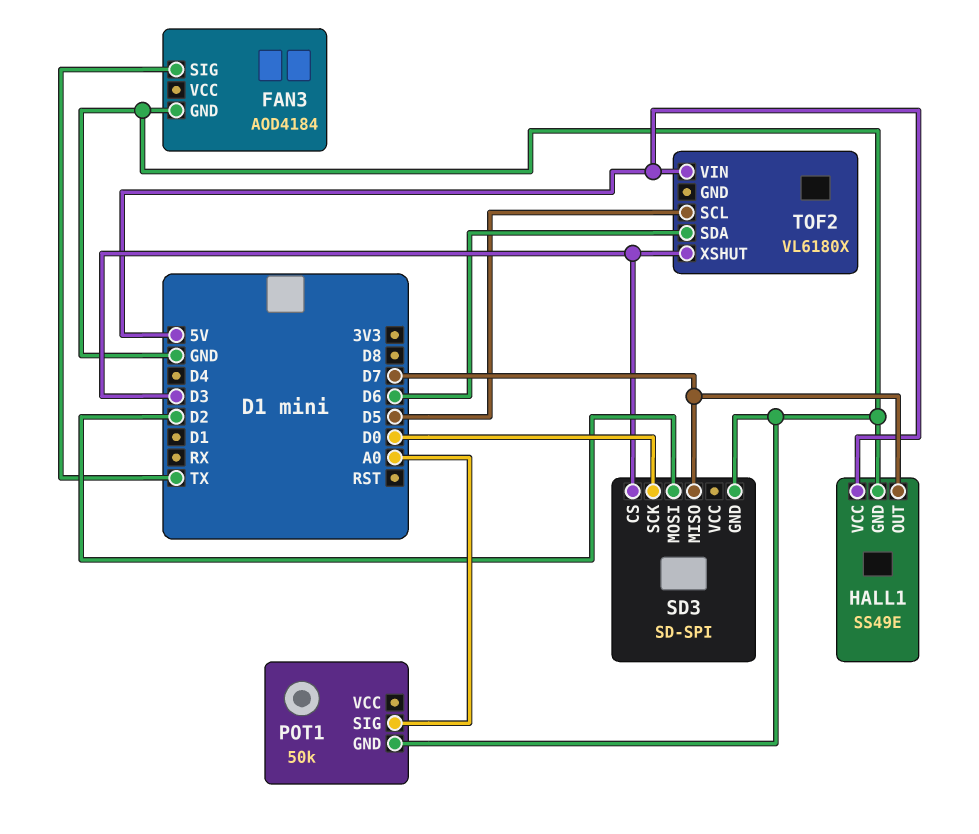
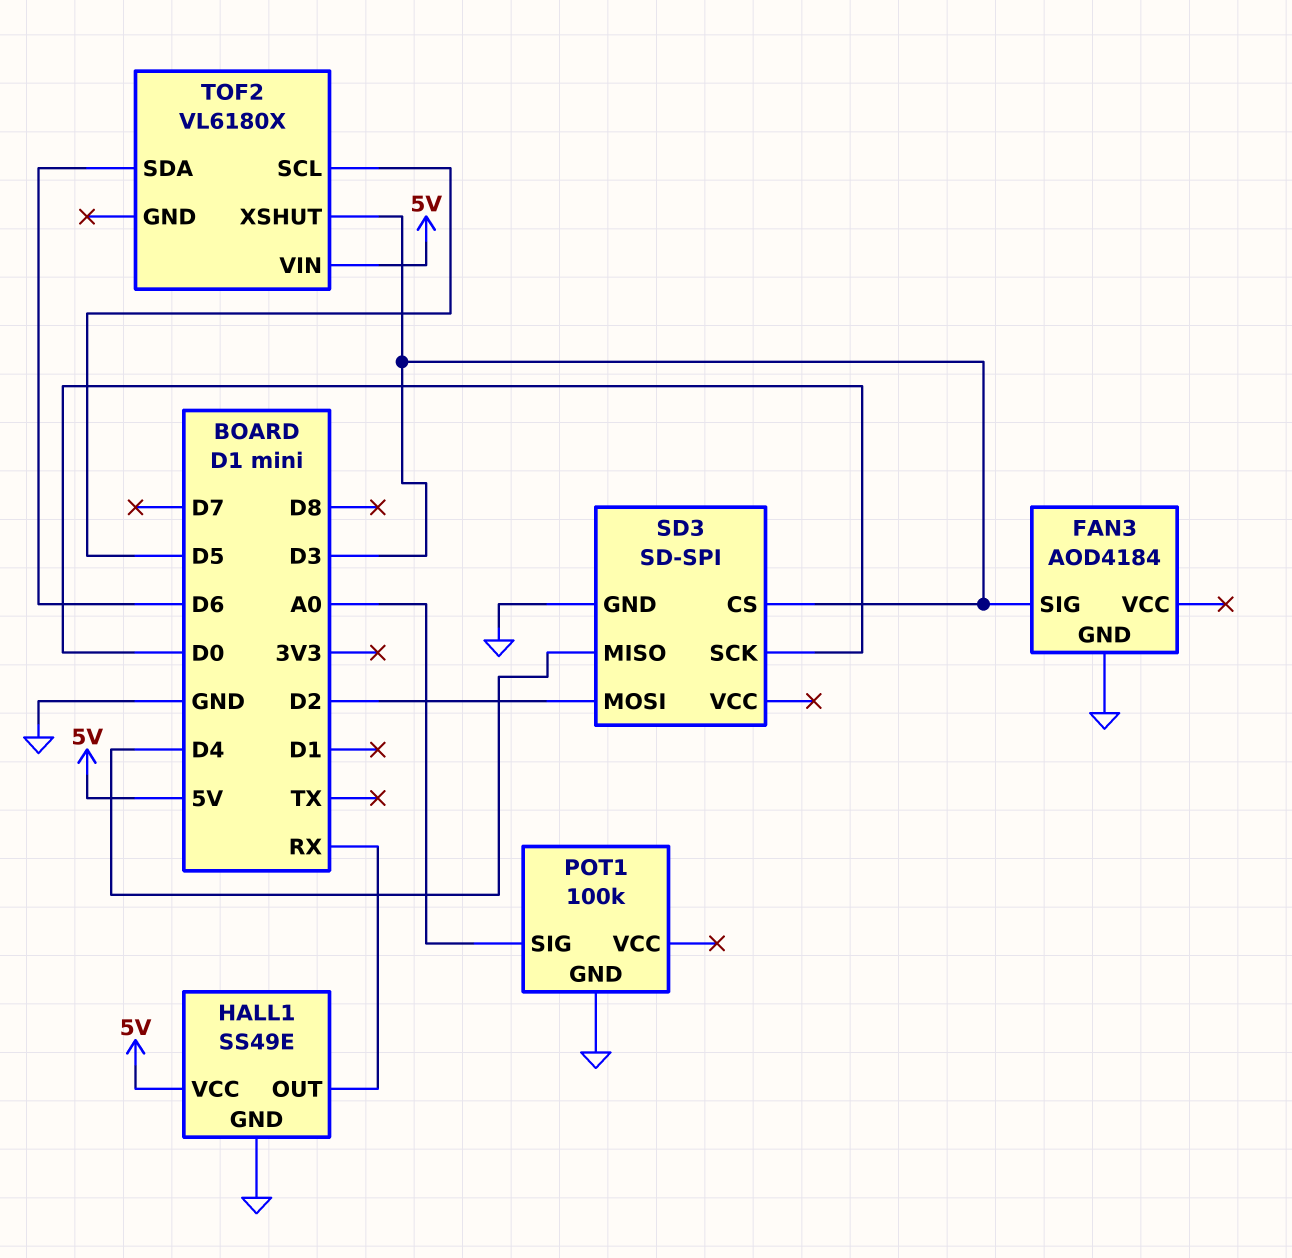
FAN3 pin SIG: TX -> D3
HALL1 pin OUT: D7 -> RX
POT1: 50k -> 100k
SD3 pin MISO: D7 -> D4

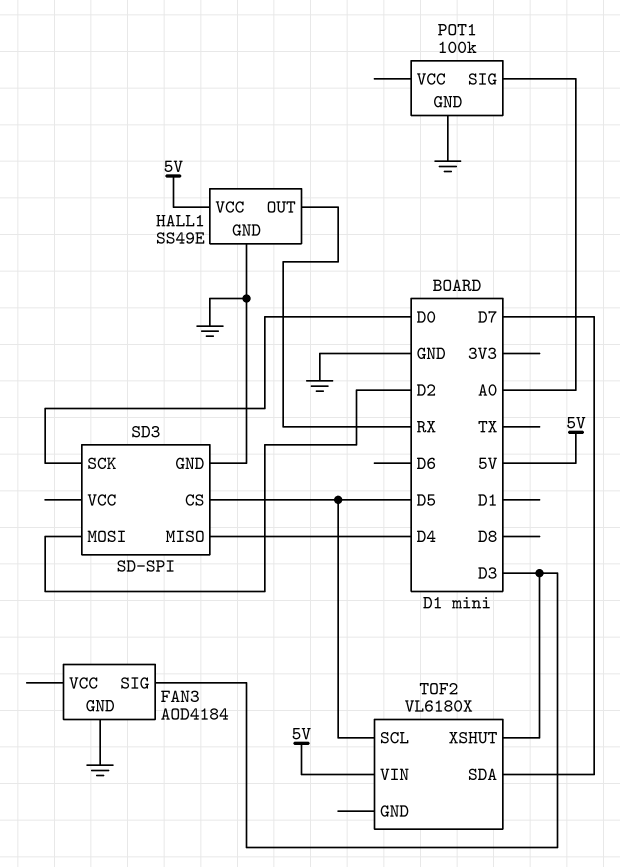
SD3 pin CS: D3 -> D5
TOF2 pin SDA: D6 -> D7

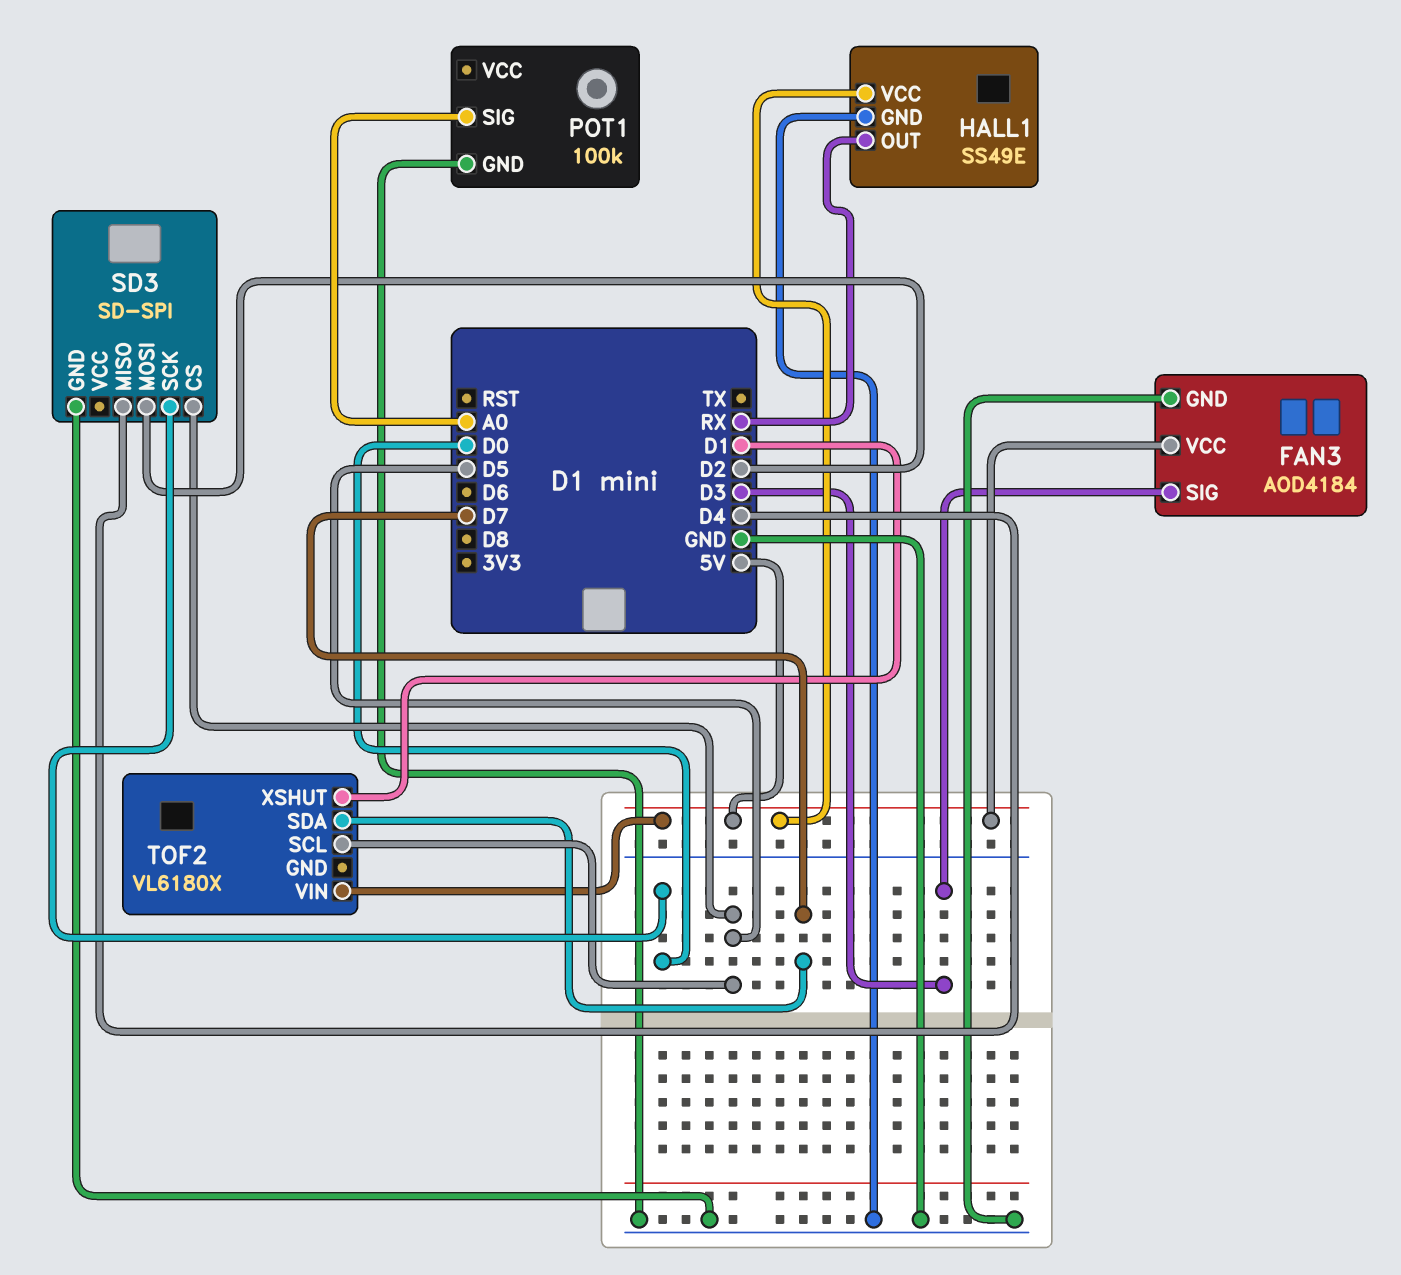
FAN3 pin VCC: none -> 5V
TOF2 pin XSHUT: D3 -> D1

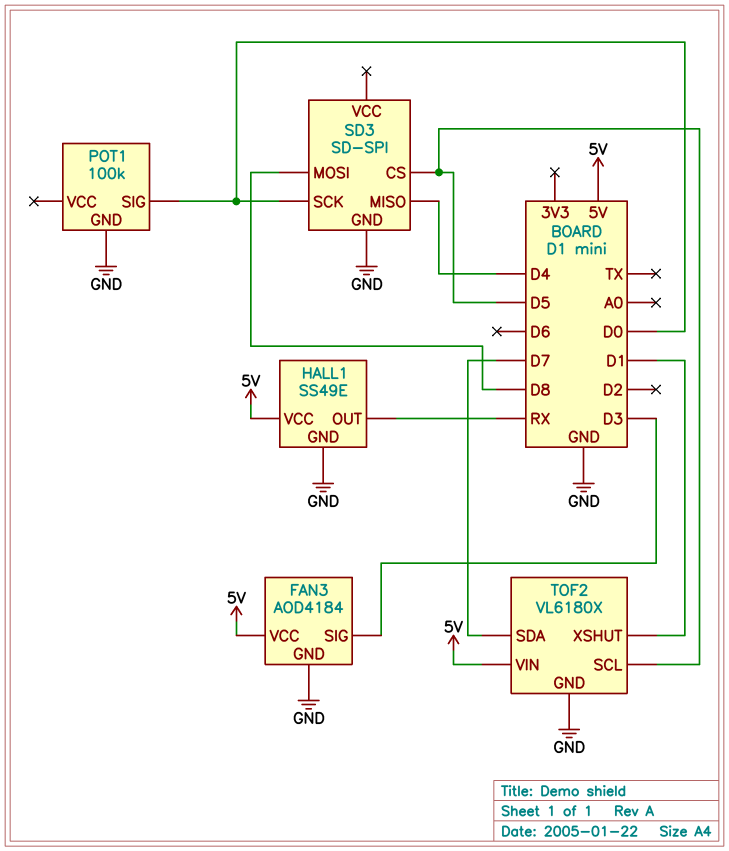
POT1 pin SIG: A0 -> D0
SD3 pin MOSI: D2 -> D8
TOF2 pin GND: none -> GND

